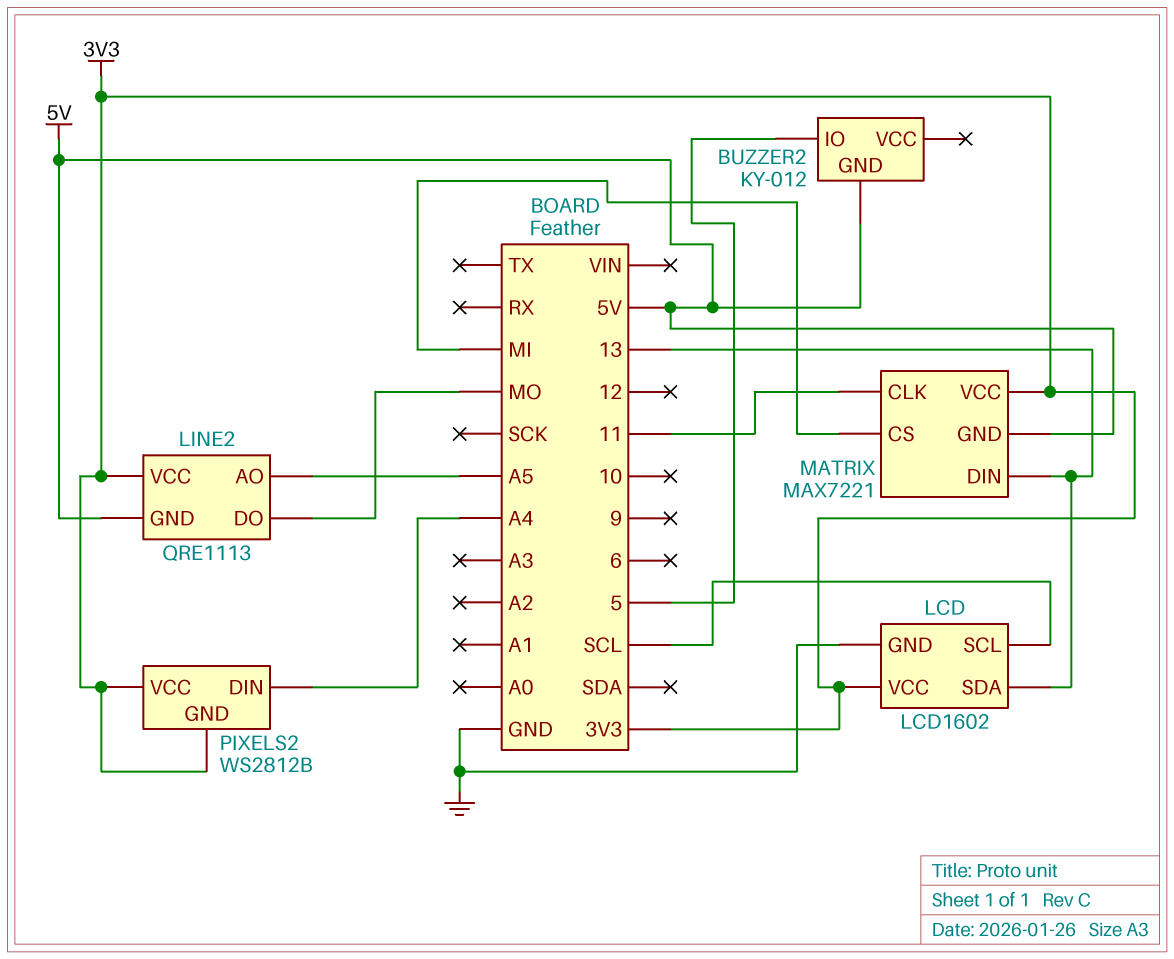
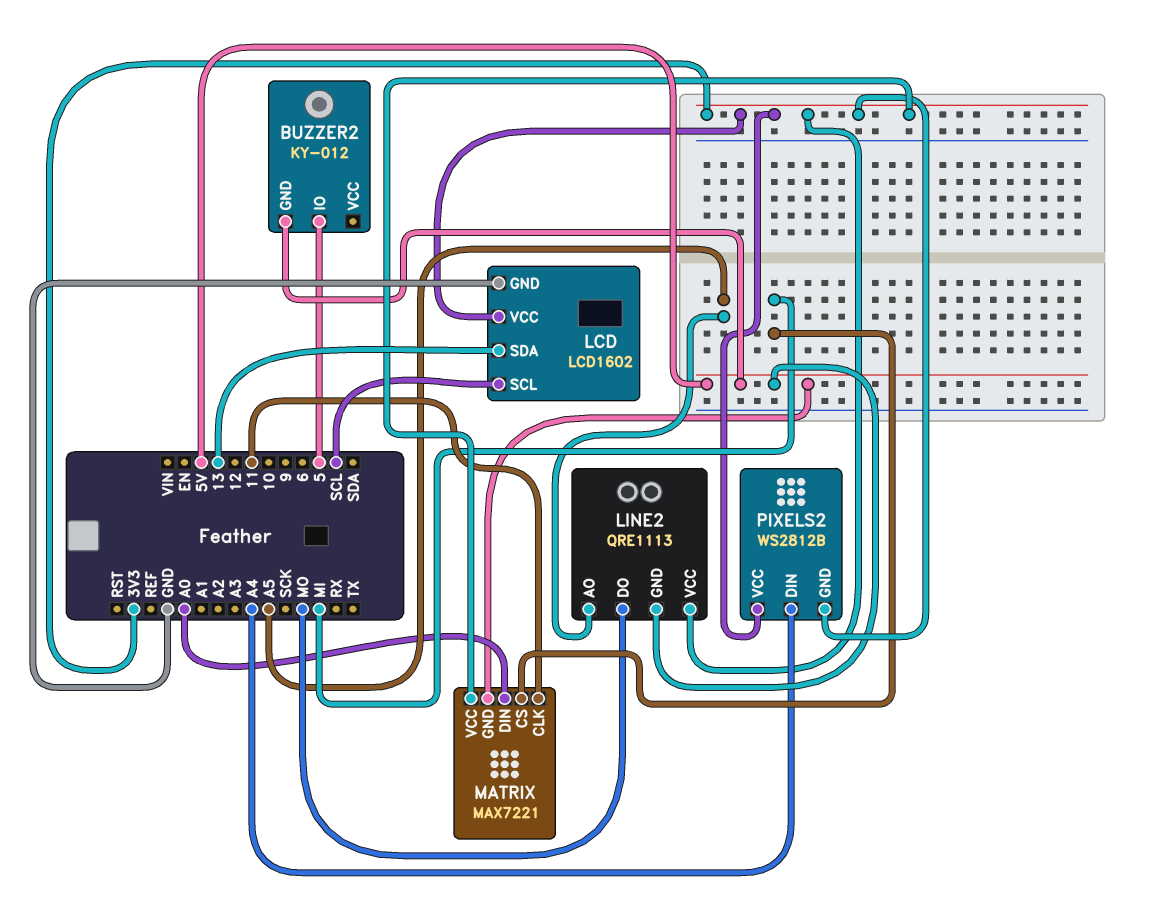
MATRIX pin DIN: 13 -> A0

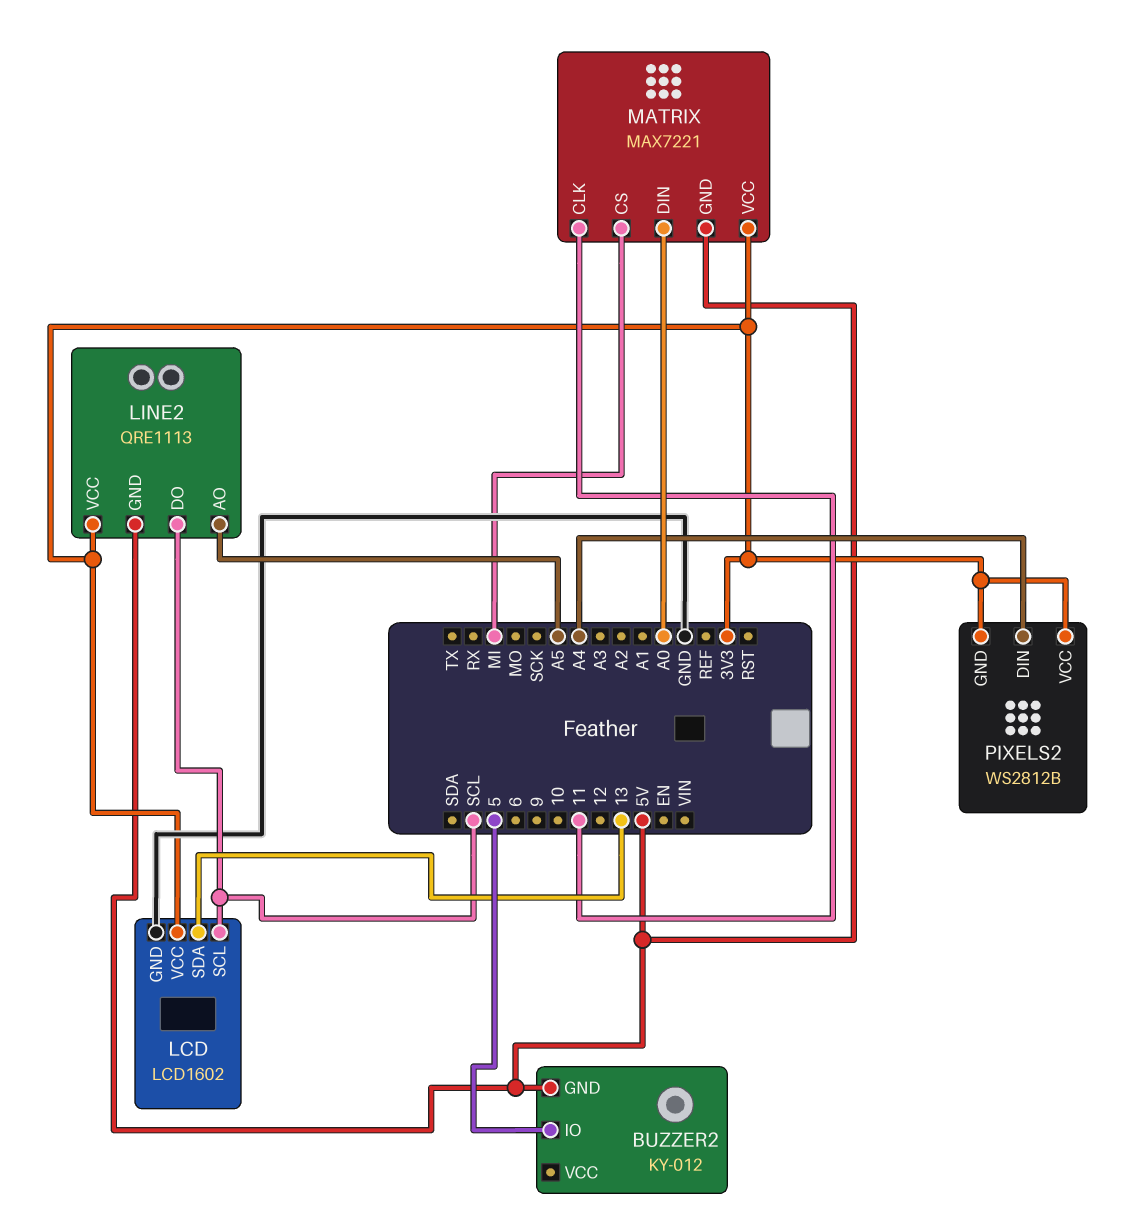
LINE2 pin DO: MO -> SCL

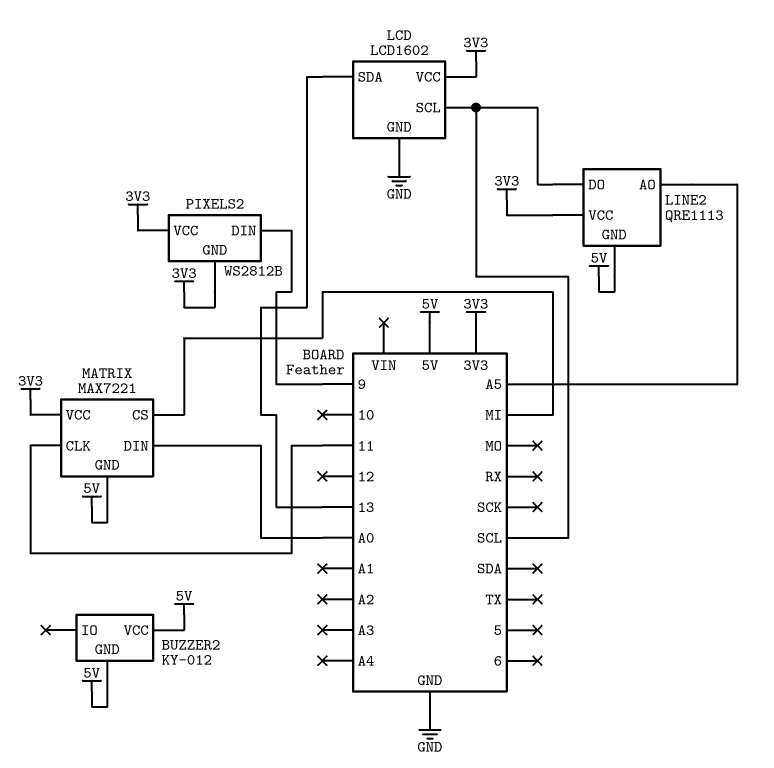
BUZZER2 pin IO: 5 -> none
BUZZER2 pin VCC: none -> 5V
PIXELS2 pin DIN: A4 -> 9

